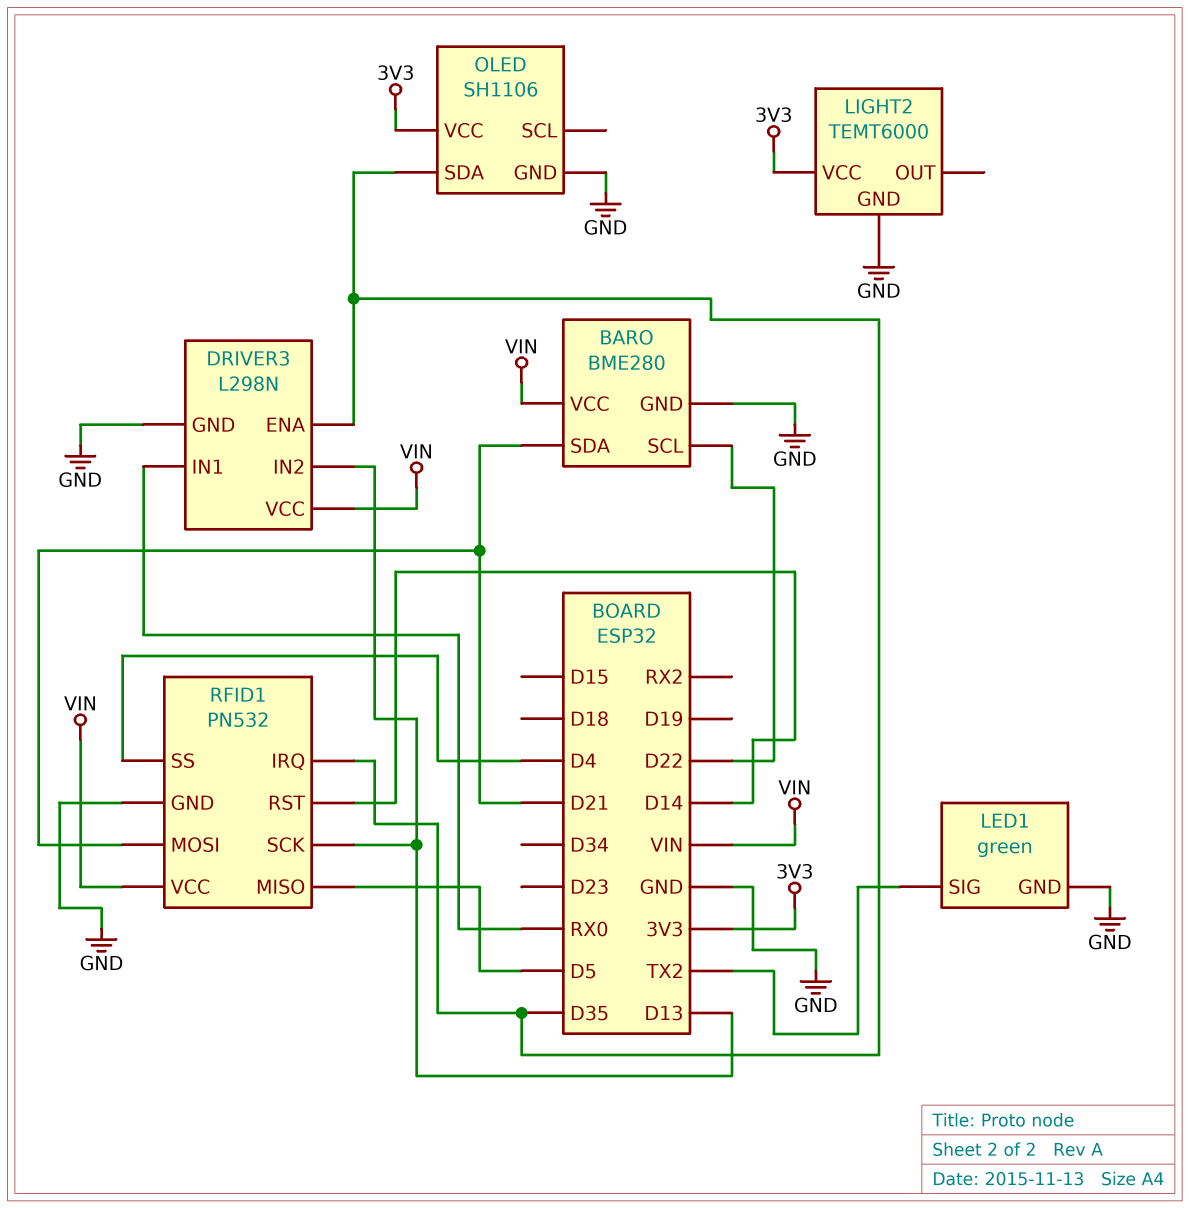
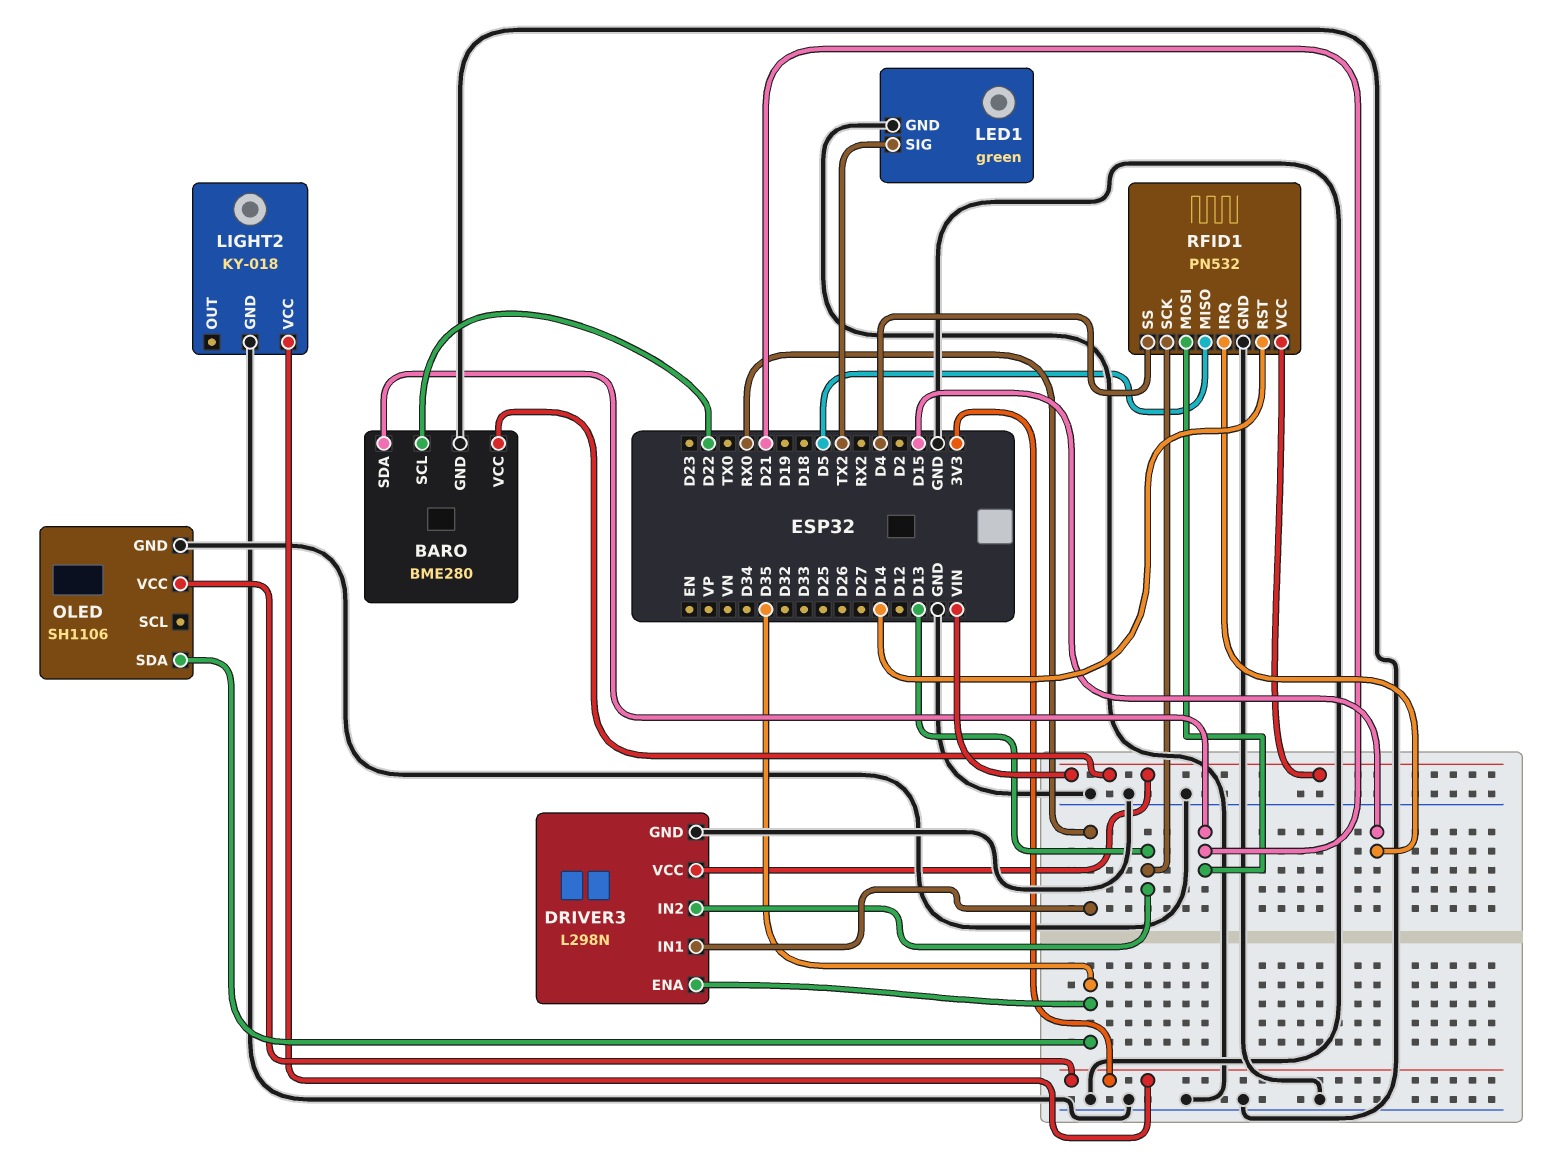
LIGHT2: TEMT6000 -> KY-018
RFID1 pin IRQ: D35 -> D15

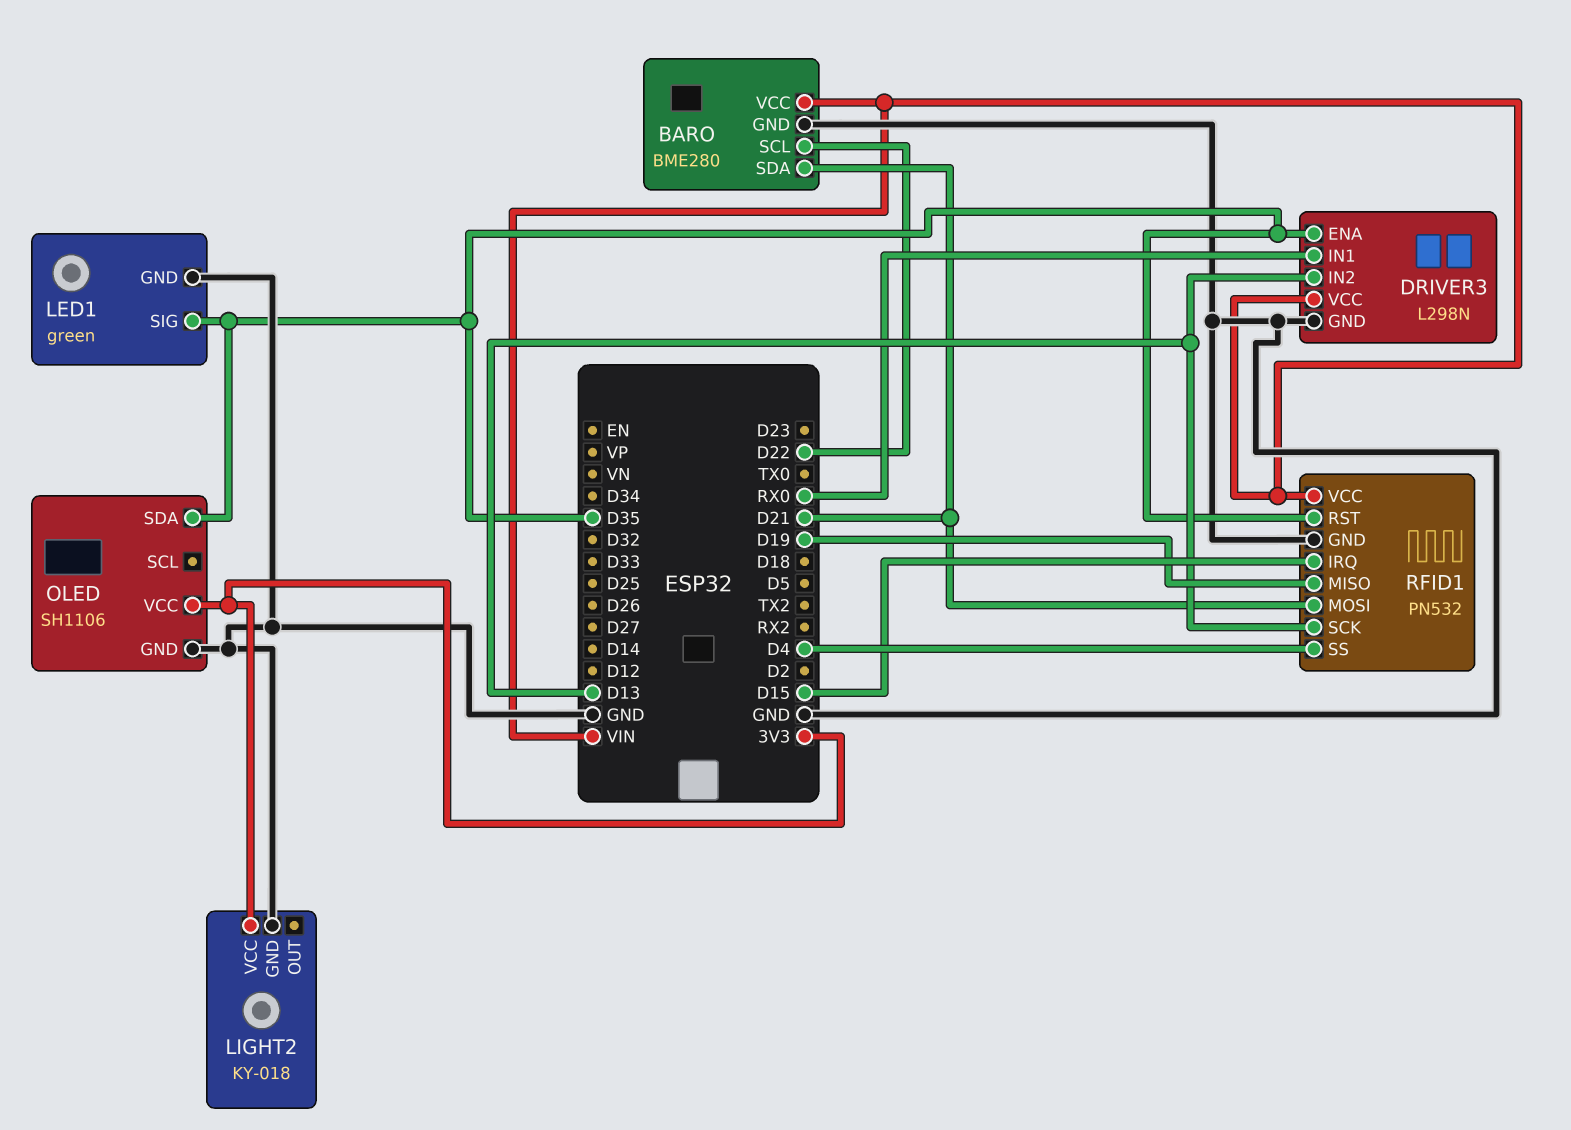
LED1 pin SIG: TX2 -> D35
RFID1 pin MISO: D5 -> D19
RFID1 pin RST: D14 -> D35

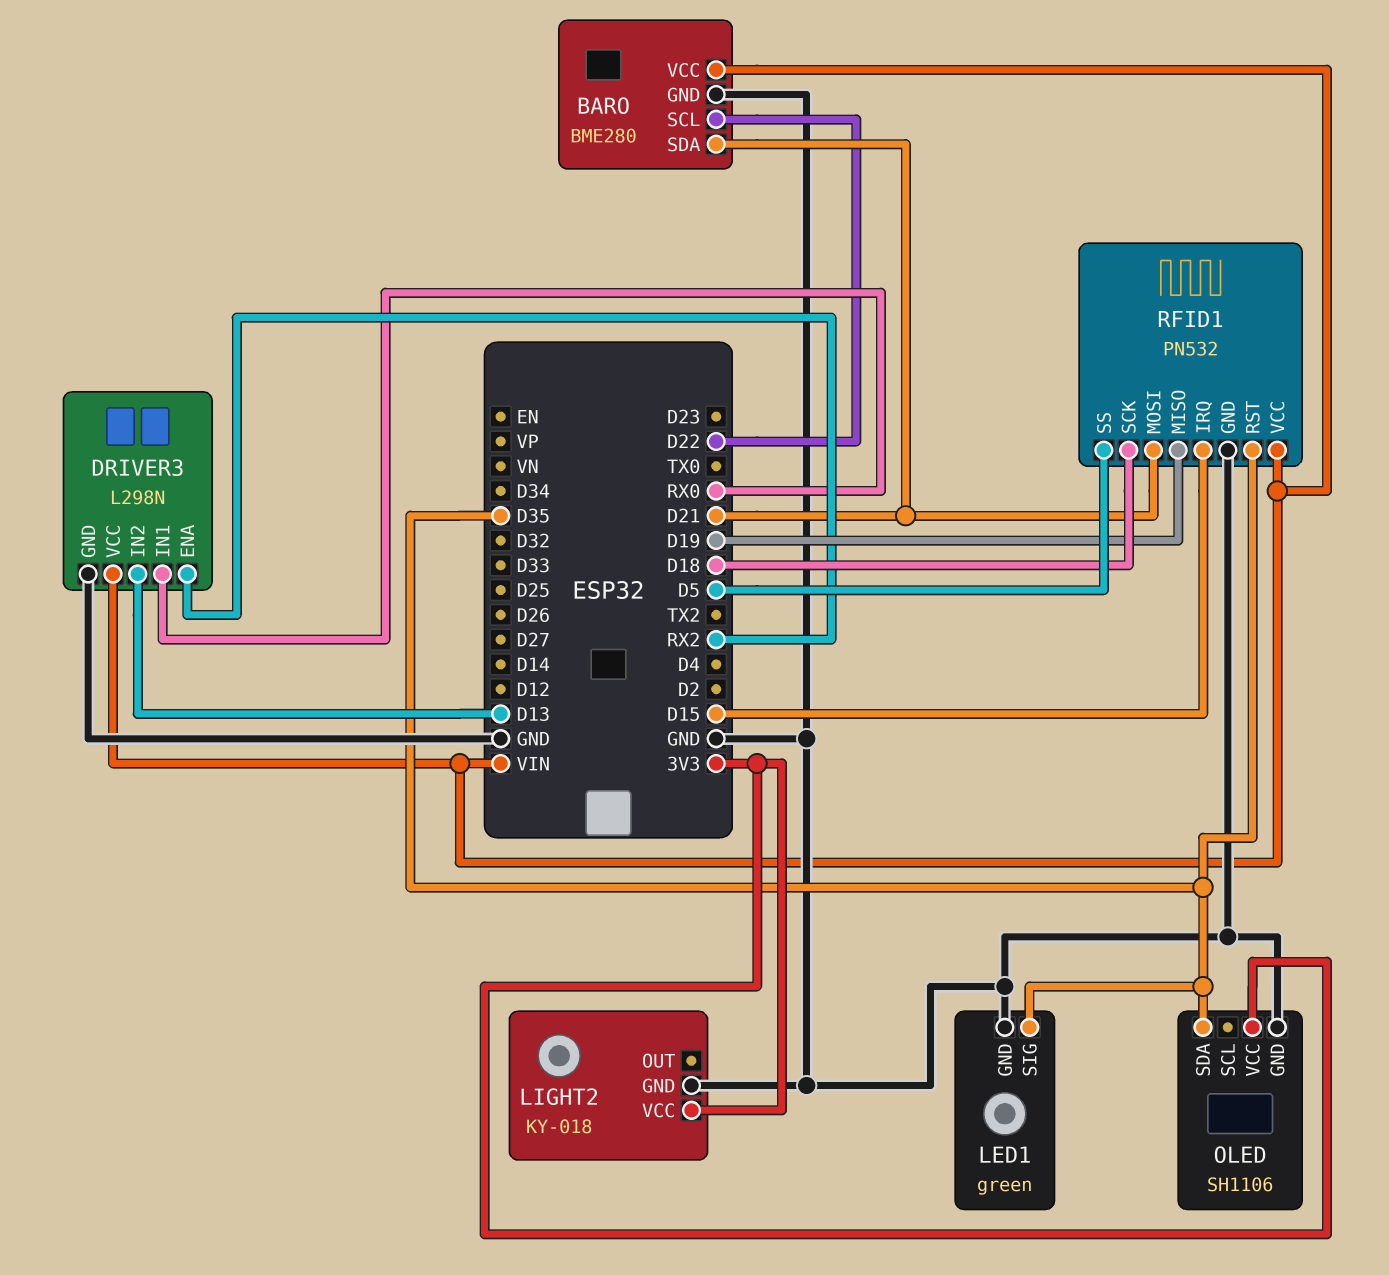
DRIVER3 pin ENA: D35 -> RX2
RFID1 pin SCK: D13 -> D18
RFID1 pin SS: D4 -> D5

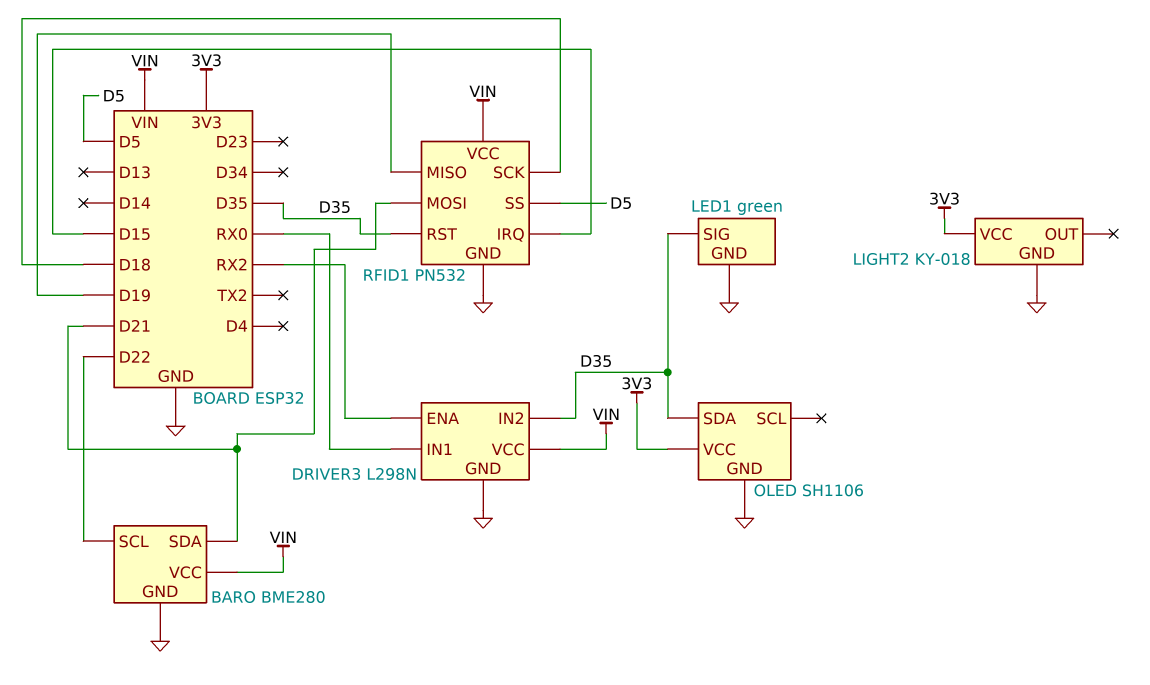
DRIVER3 pin IN2: D13 -> D35

